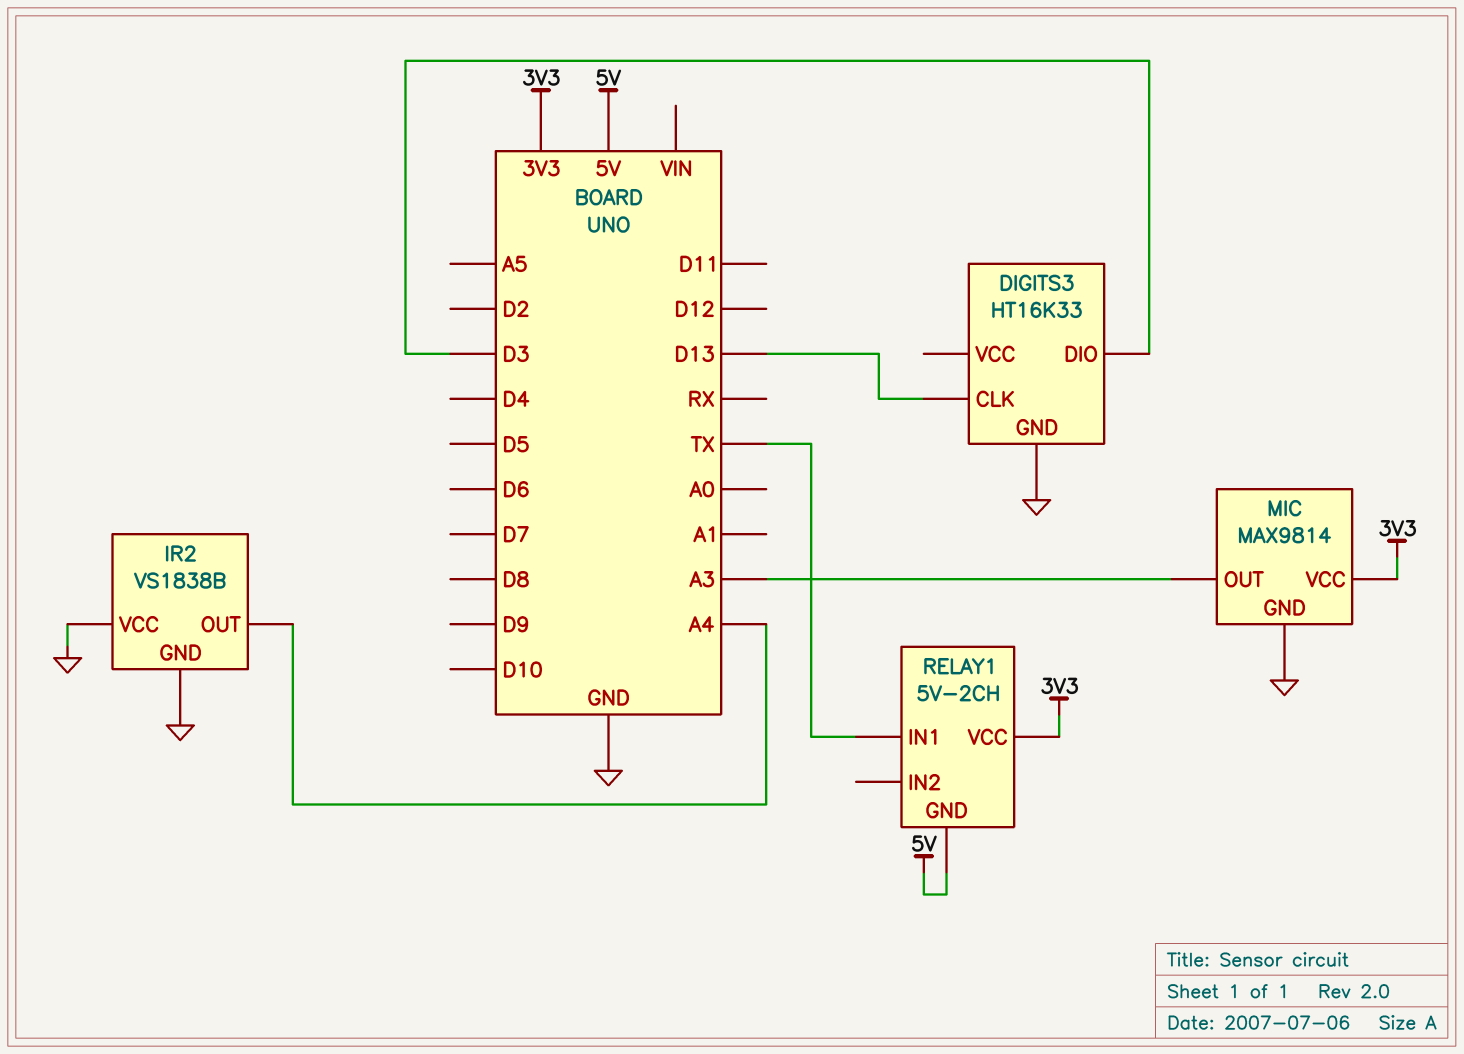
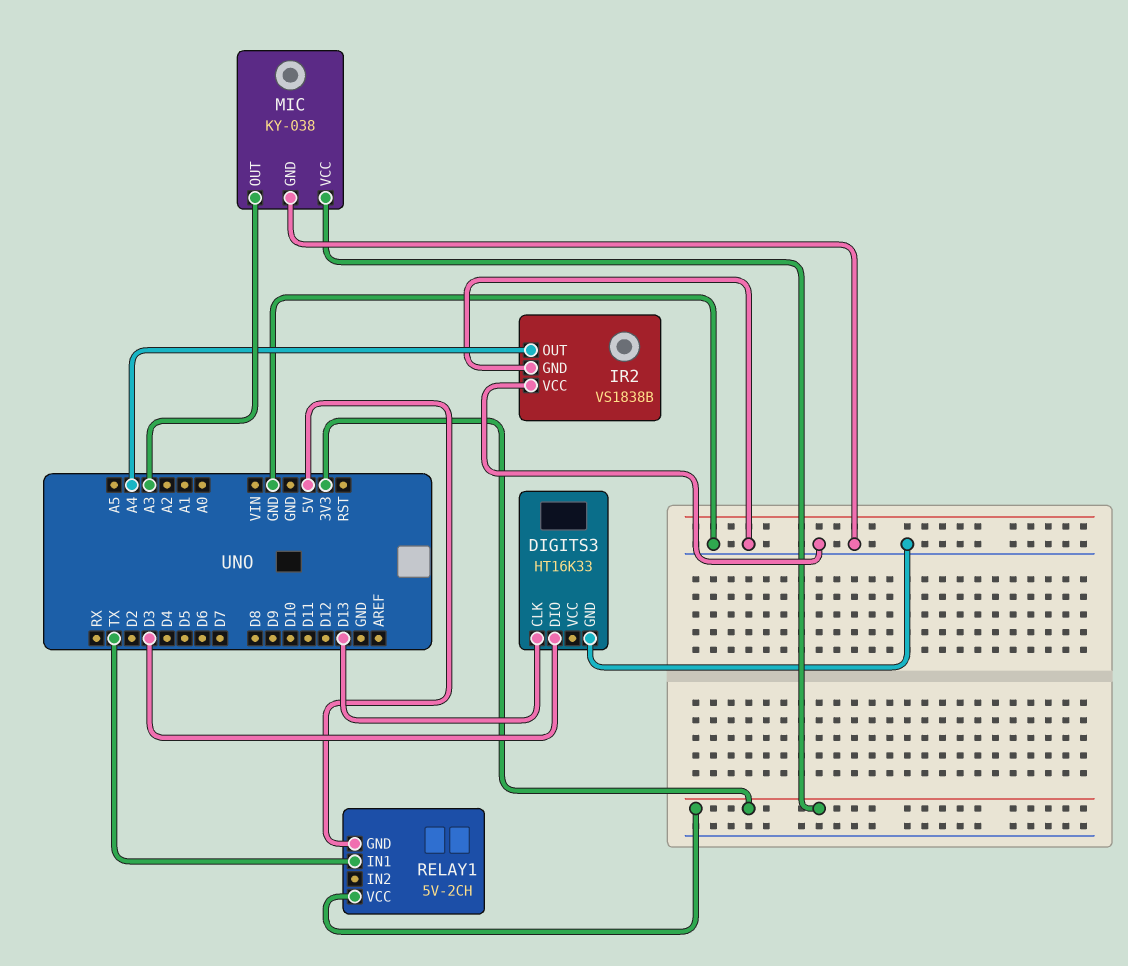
MIC: MAX9814 -> KY-038

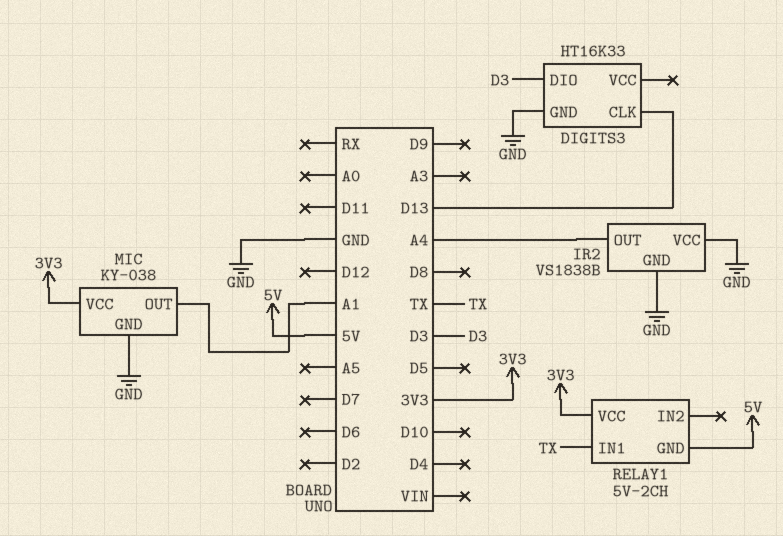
MIC pin OUT: A3 -> A1

